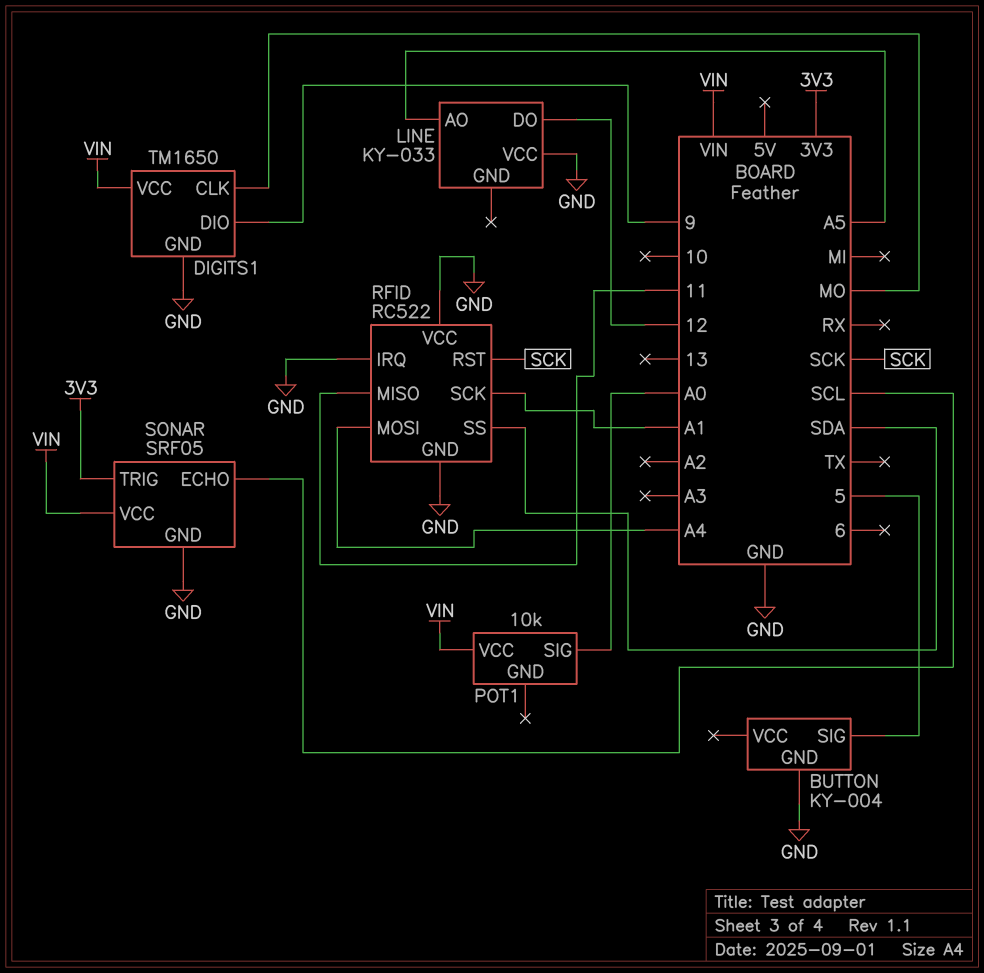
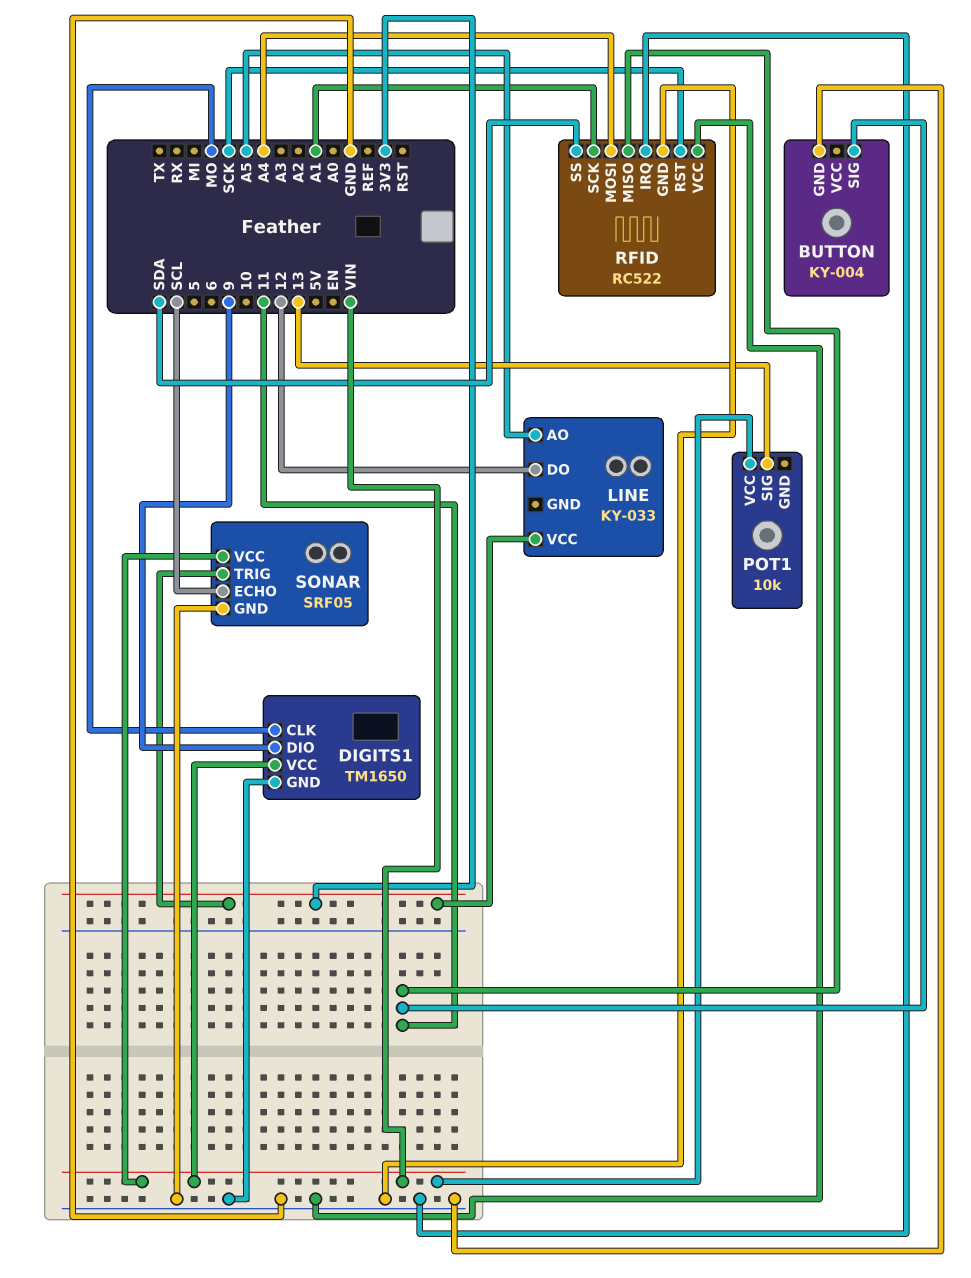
BUTTON pin SIG: 5 -> 11
LINE pin VCC: GND -> 3V3
POT1 pin SIG: A0 -> 13

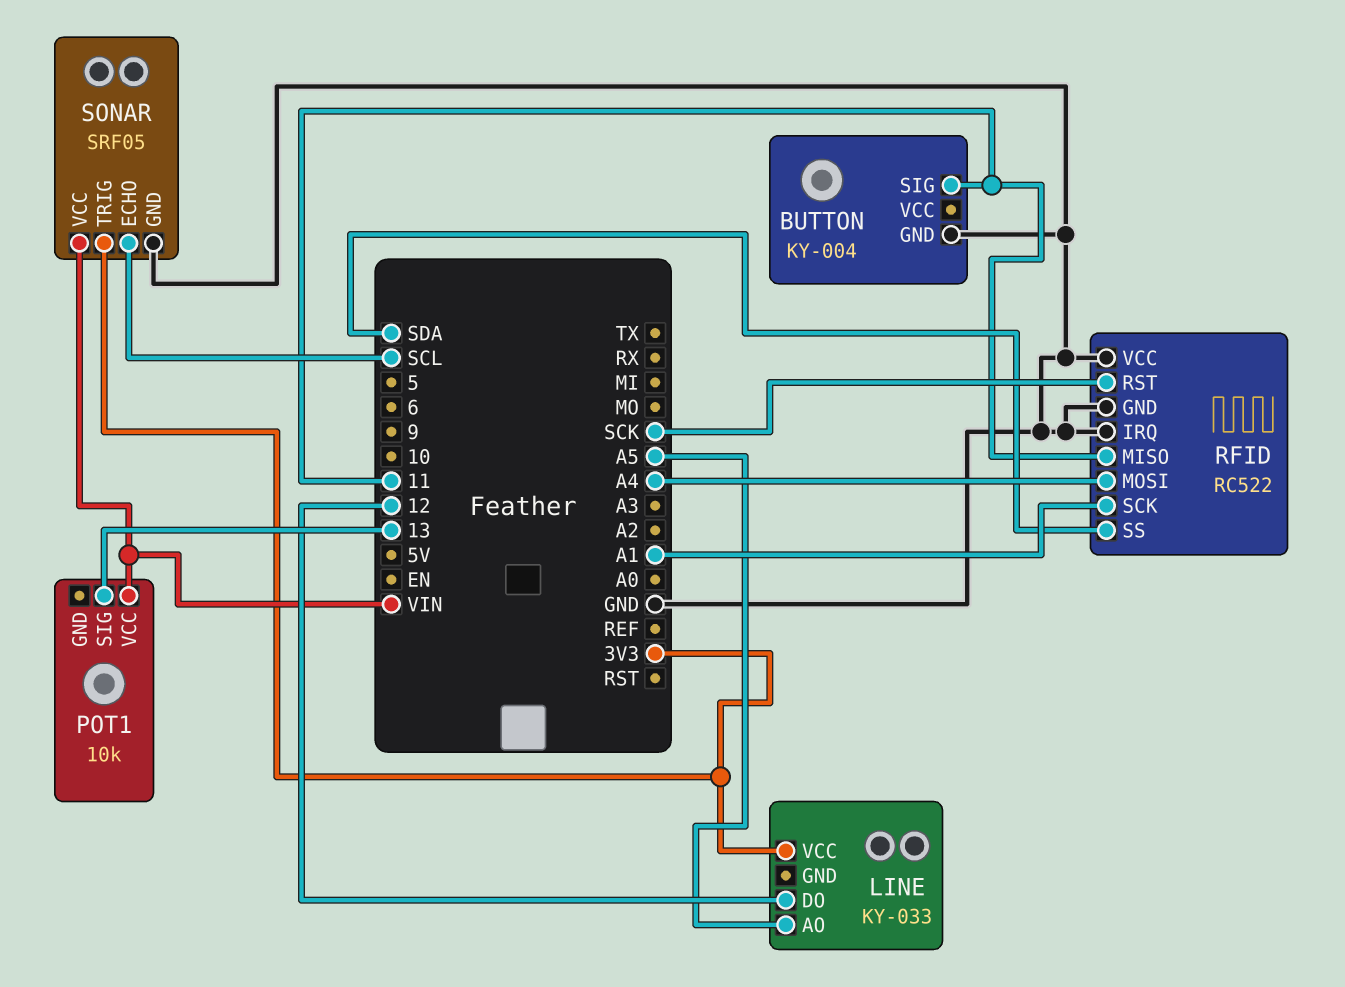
DIGITS1: TM1650 -> none
DIGITS1 pin CLK: MO -> none
DIGITS1 pin DIO: 9 -> none
DIGITS1 pin GND: GND -> none
DIGITS1 pin VCC: VIN -> none

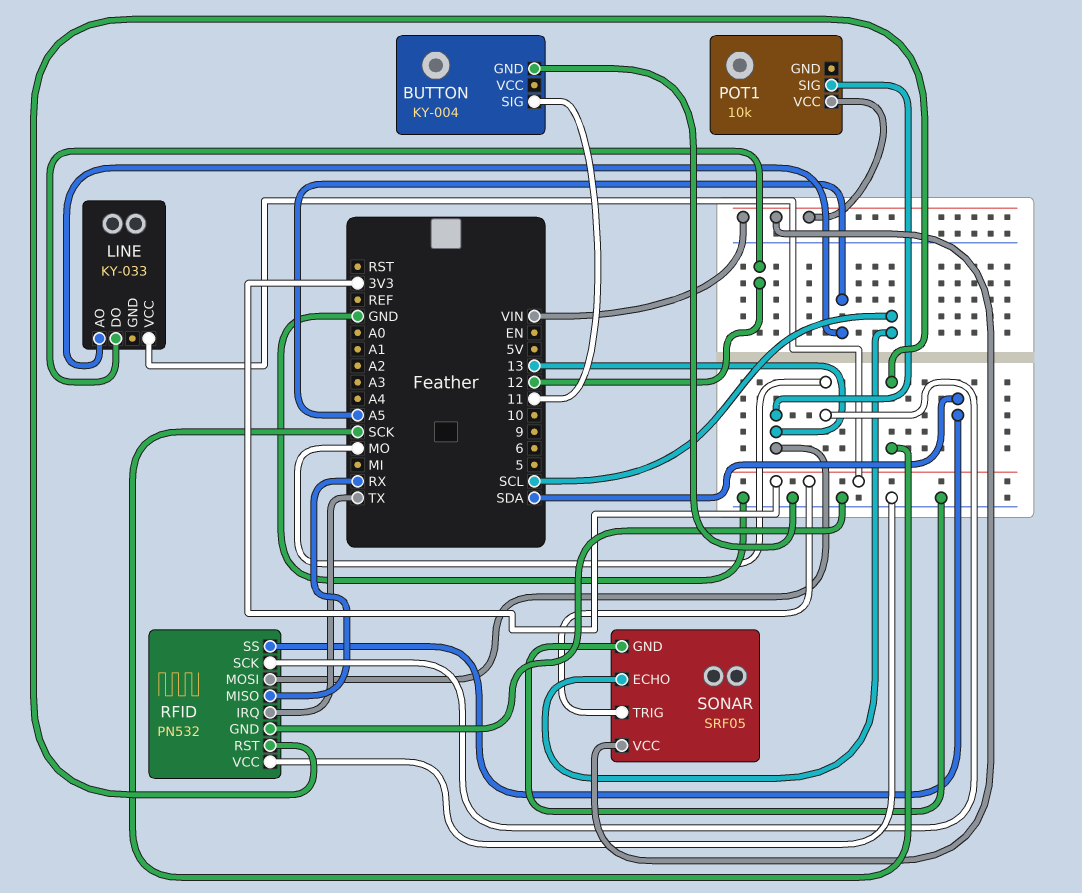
RFID: RC522 -> PN532
RFID pin IRQ: GND -> TX
RFID pin MISO: 11 -> RX
RFID pin MOSI: A4 -> 13
RFID pin SCK: A1 -> MO

